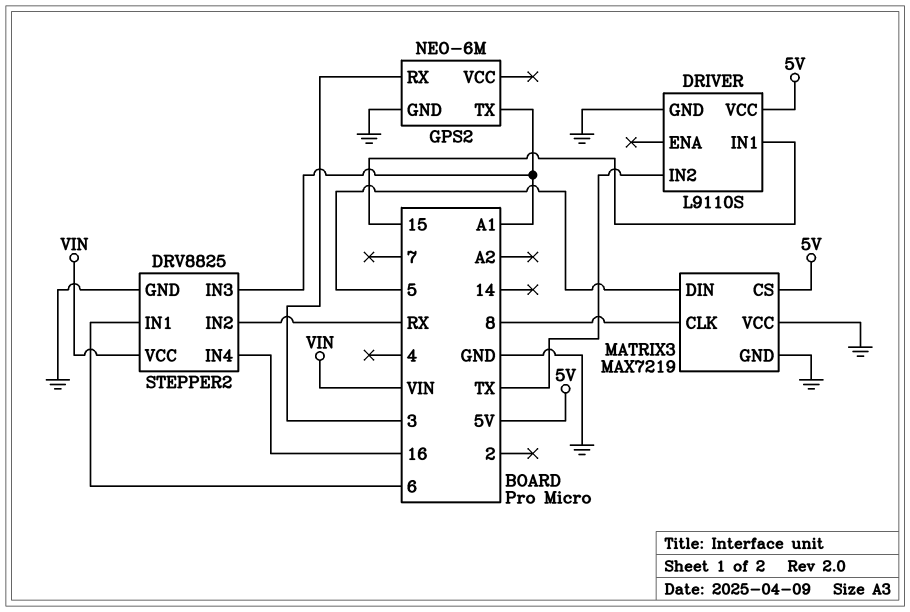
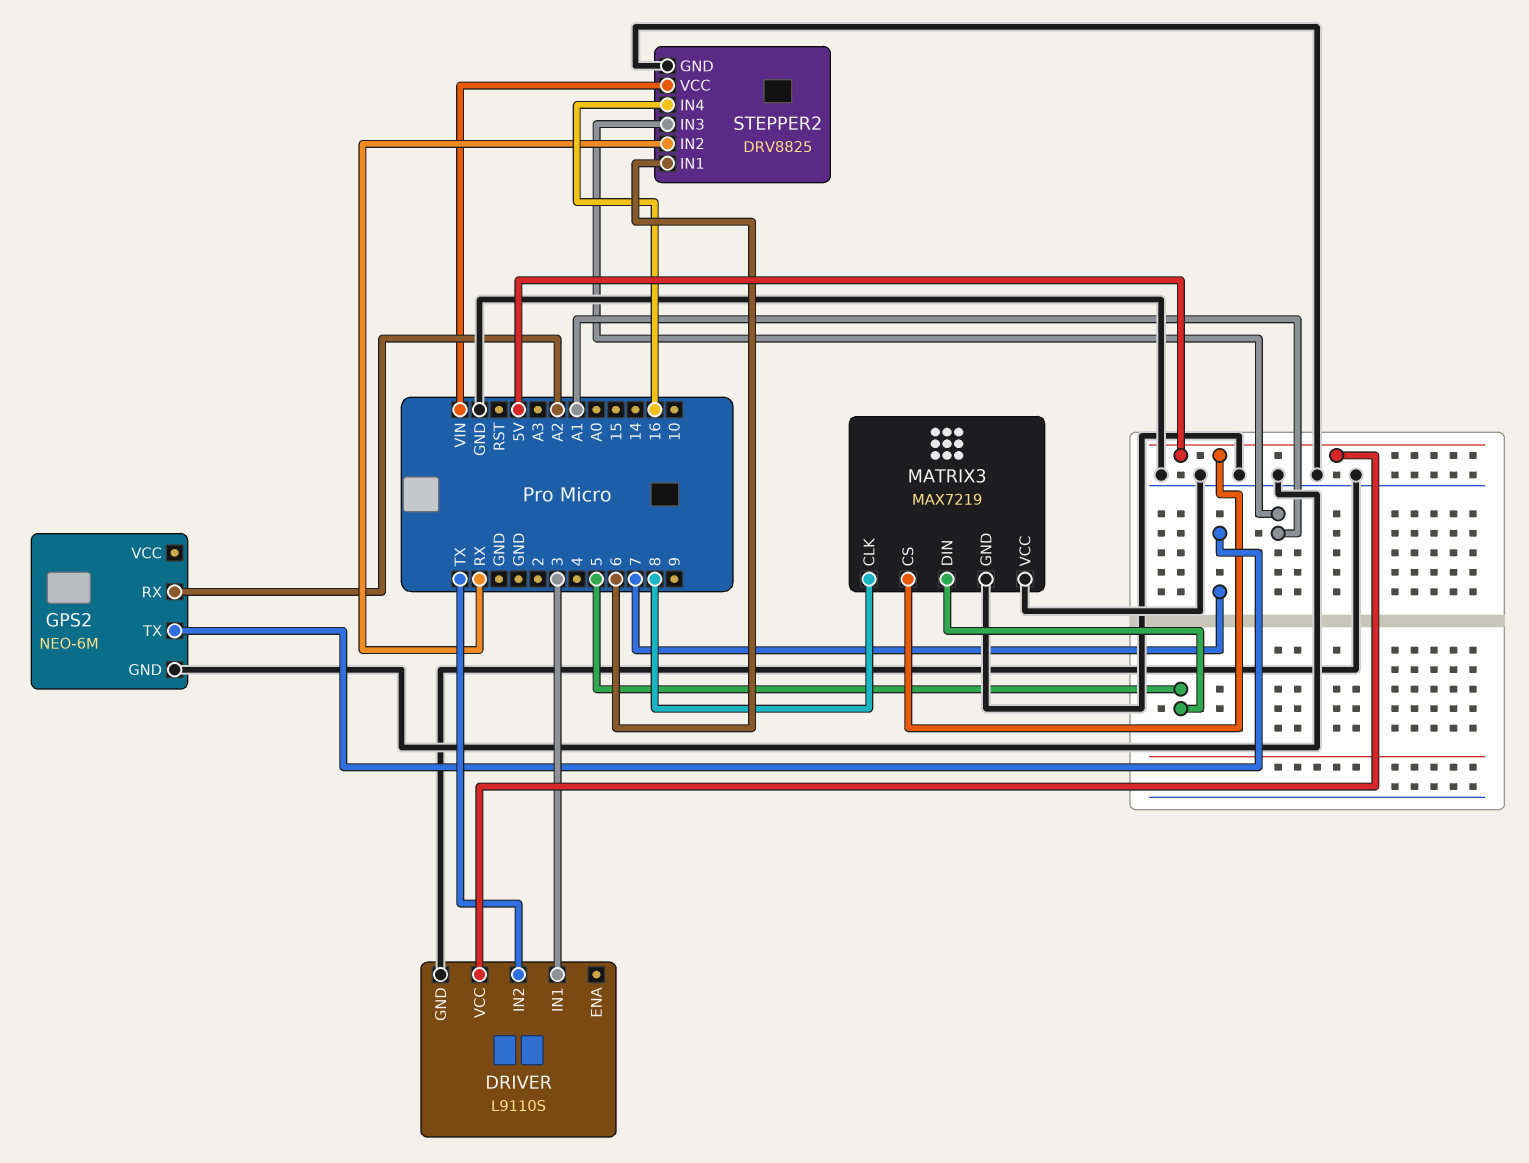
DRIVER pin IN1: 15 -> 3
GPS2 pin RX: 3 -> A2
GPS2 pin TX: A1 -> 7

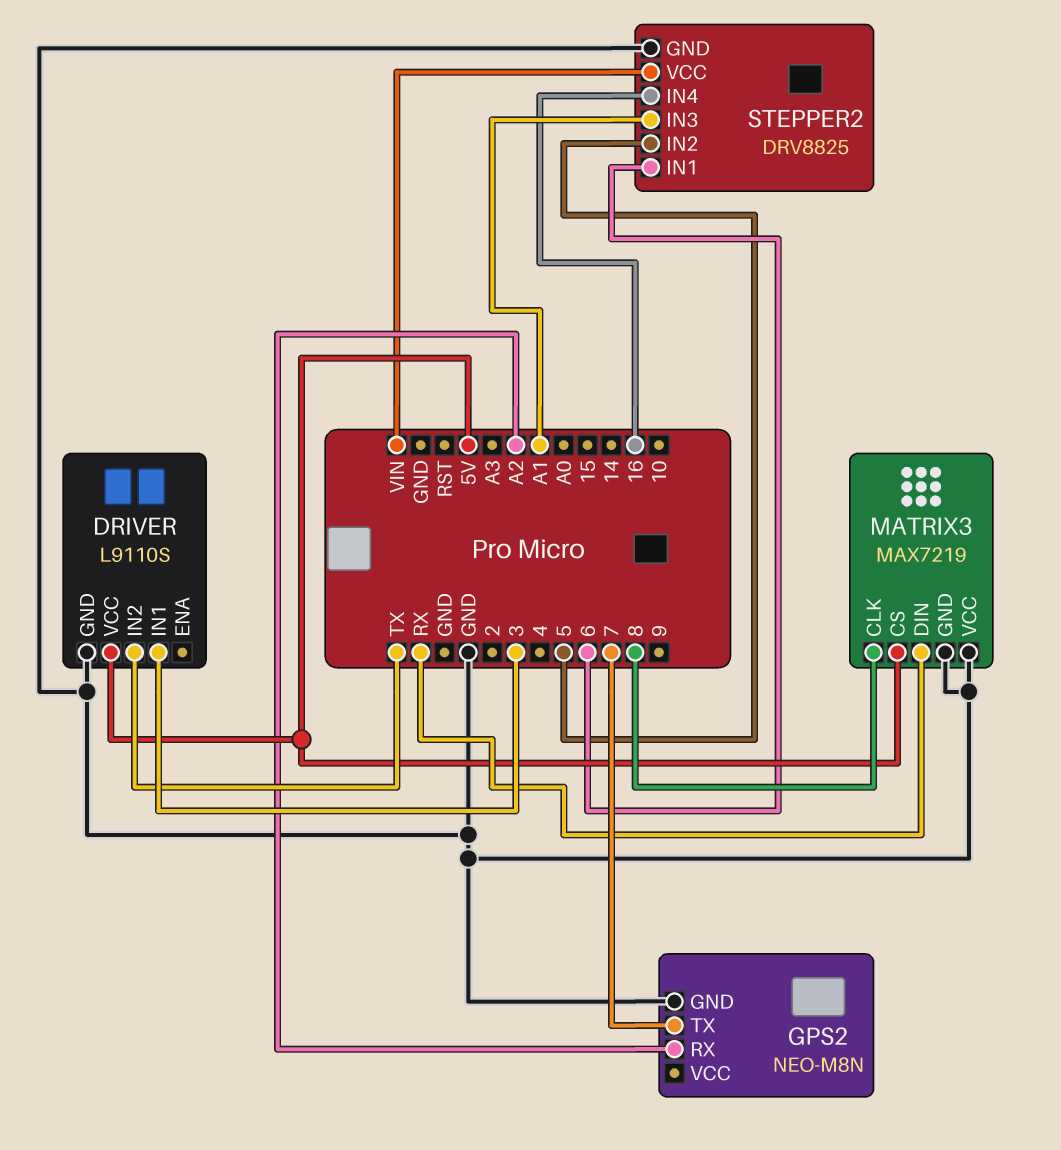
GPS2: NEO-6M -> NEO-M8N
MATRIX3 pin DIN: 5 -> RX
STEPPER2 pin IN2: RX -> 5

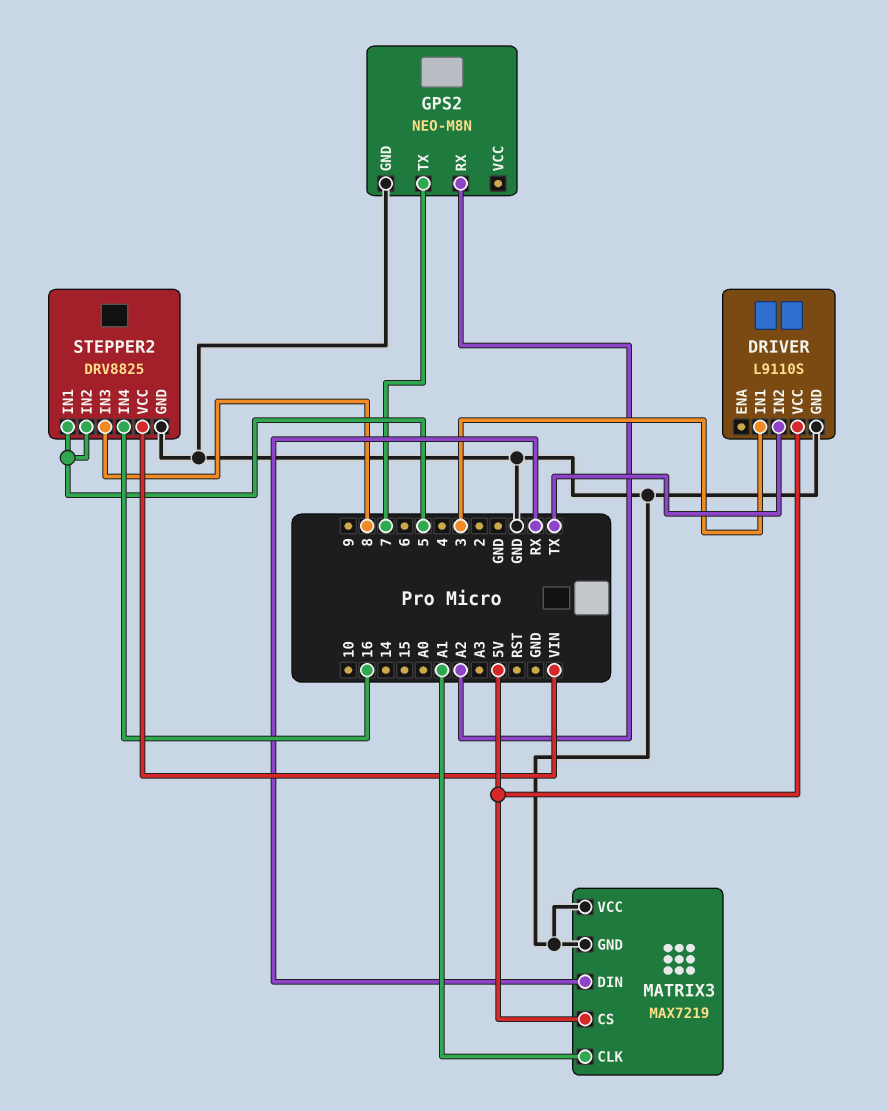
MATRIX3 pin CLK: 8 -> A1
STEPPER2 pin IN1: 6 -> 5
STEPPER2 pin IN3: A1 -> 8

